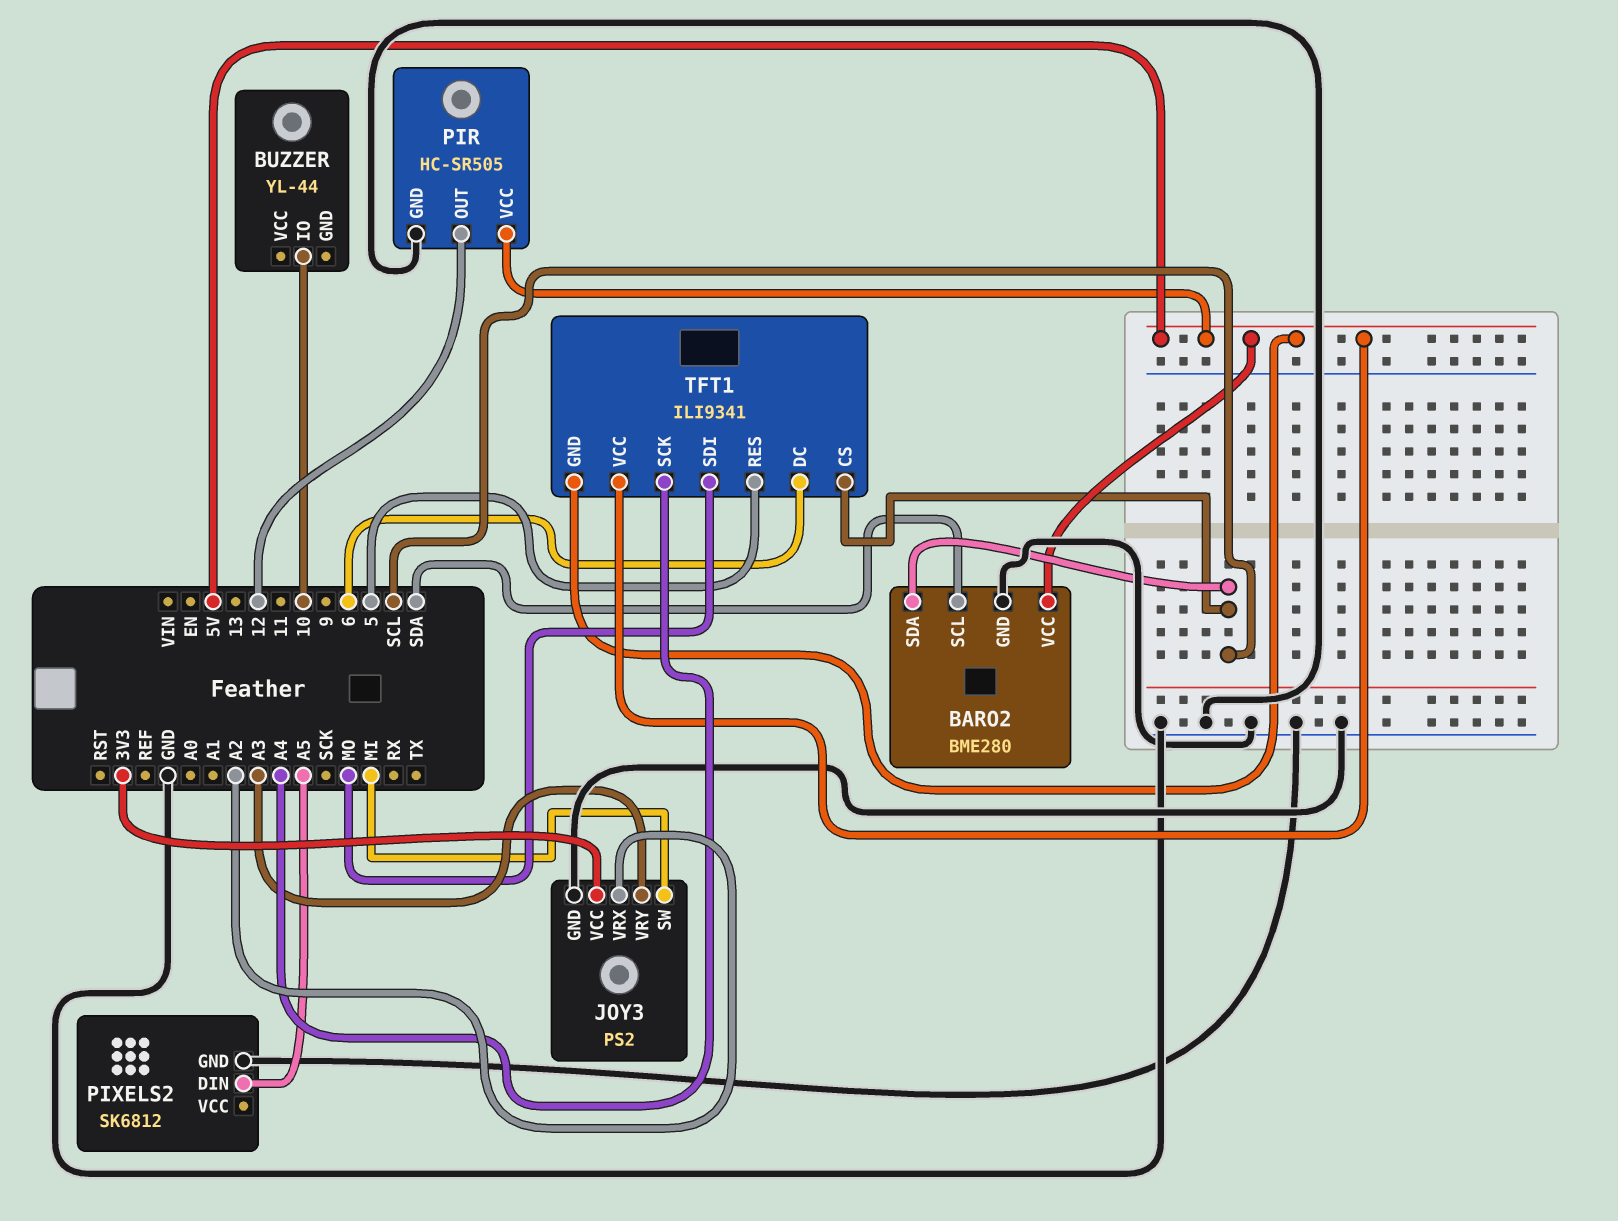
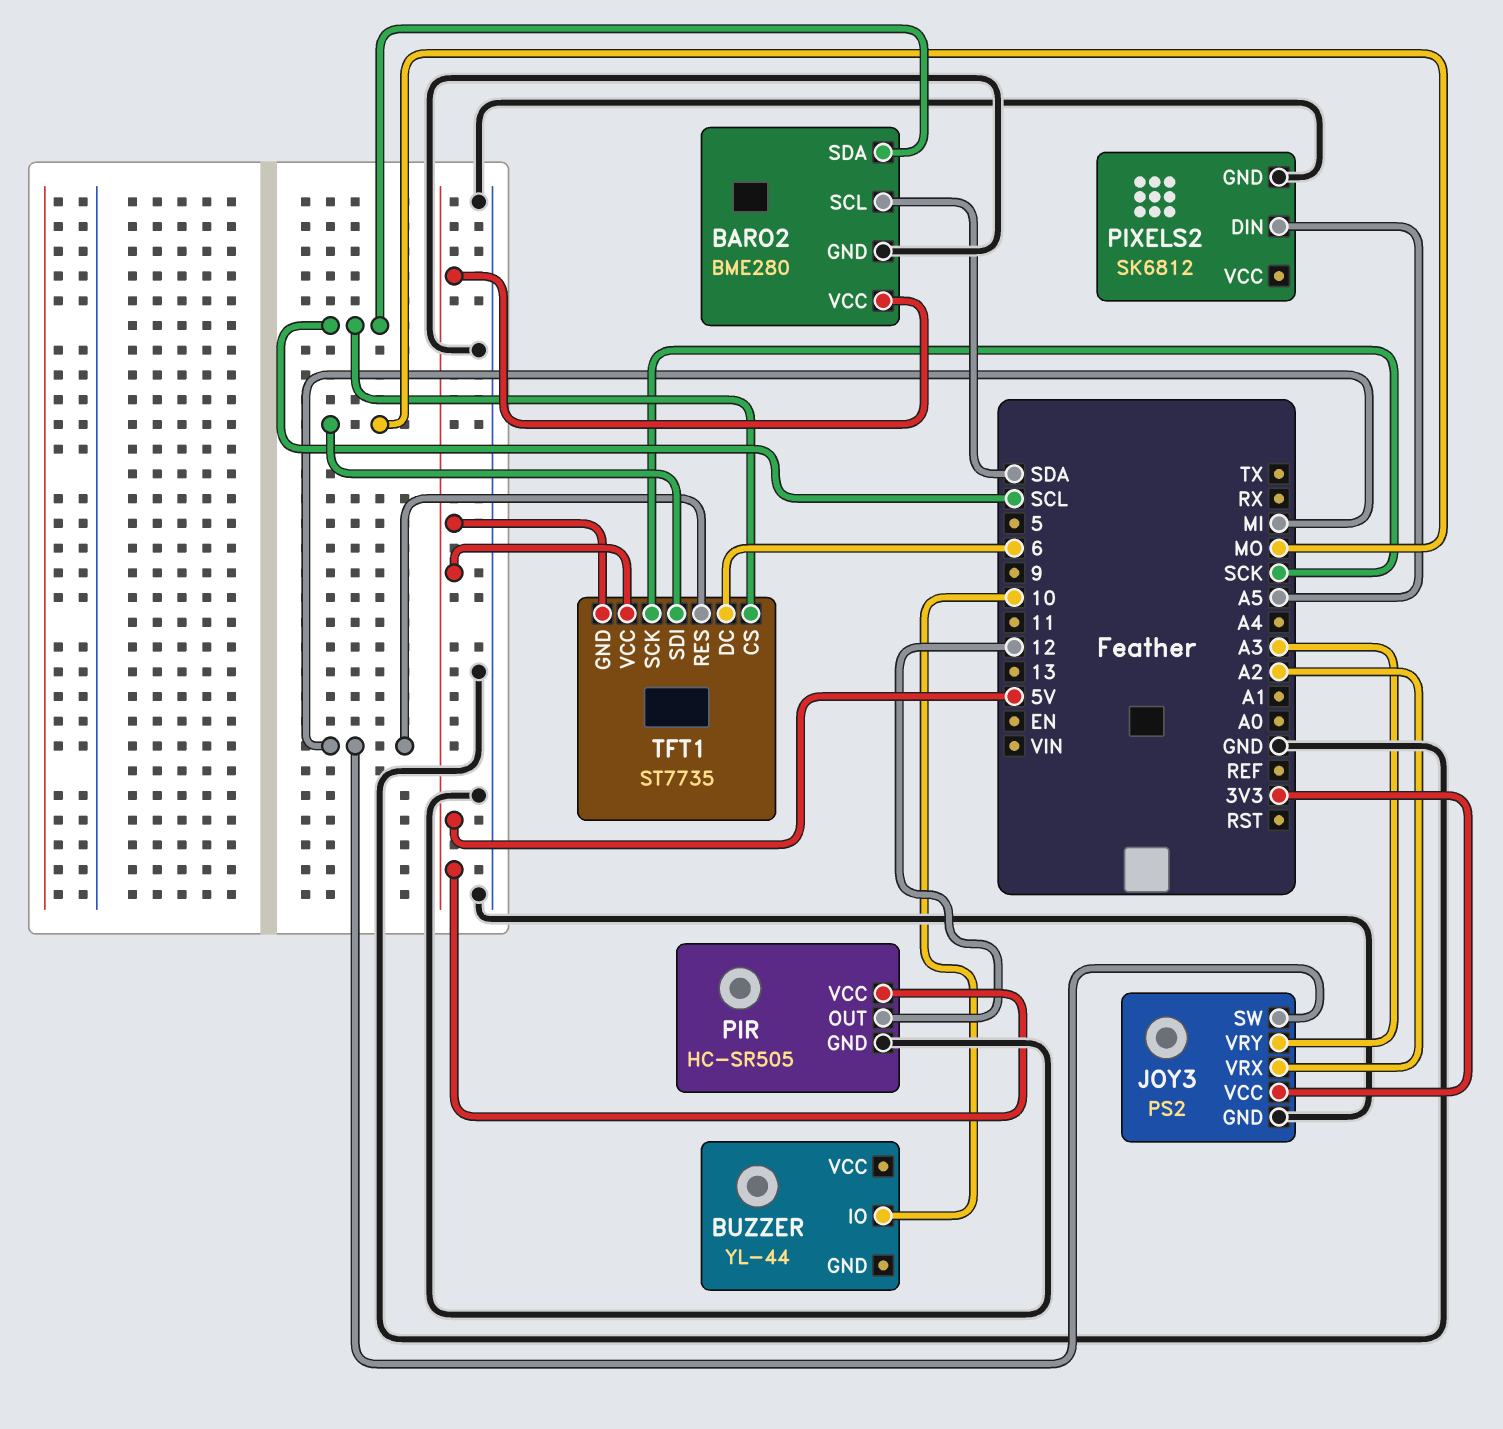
TFT1: ILI9341 -> ST7735
TFT1 pin RES: 5 -> MI
TFT1 pin SCK: A4 -> SCK

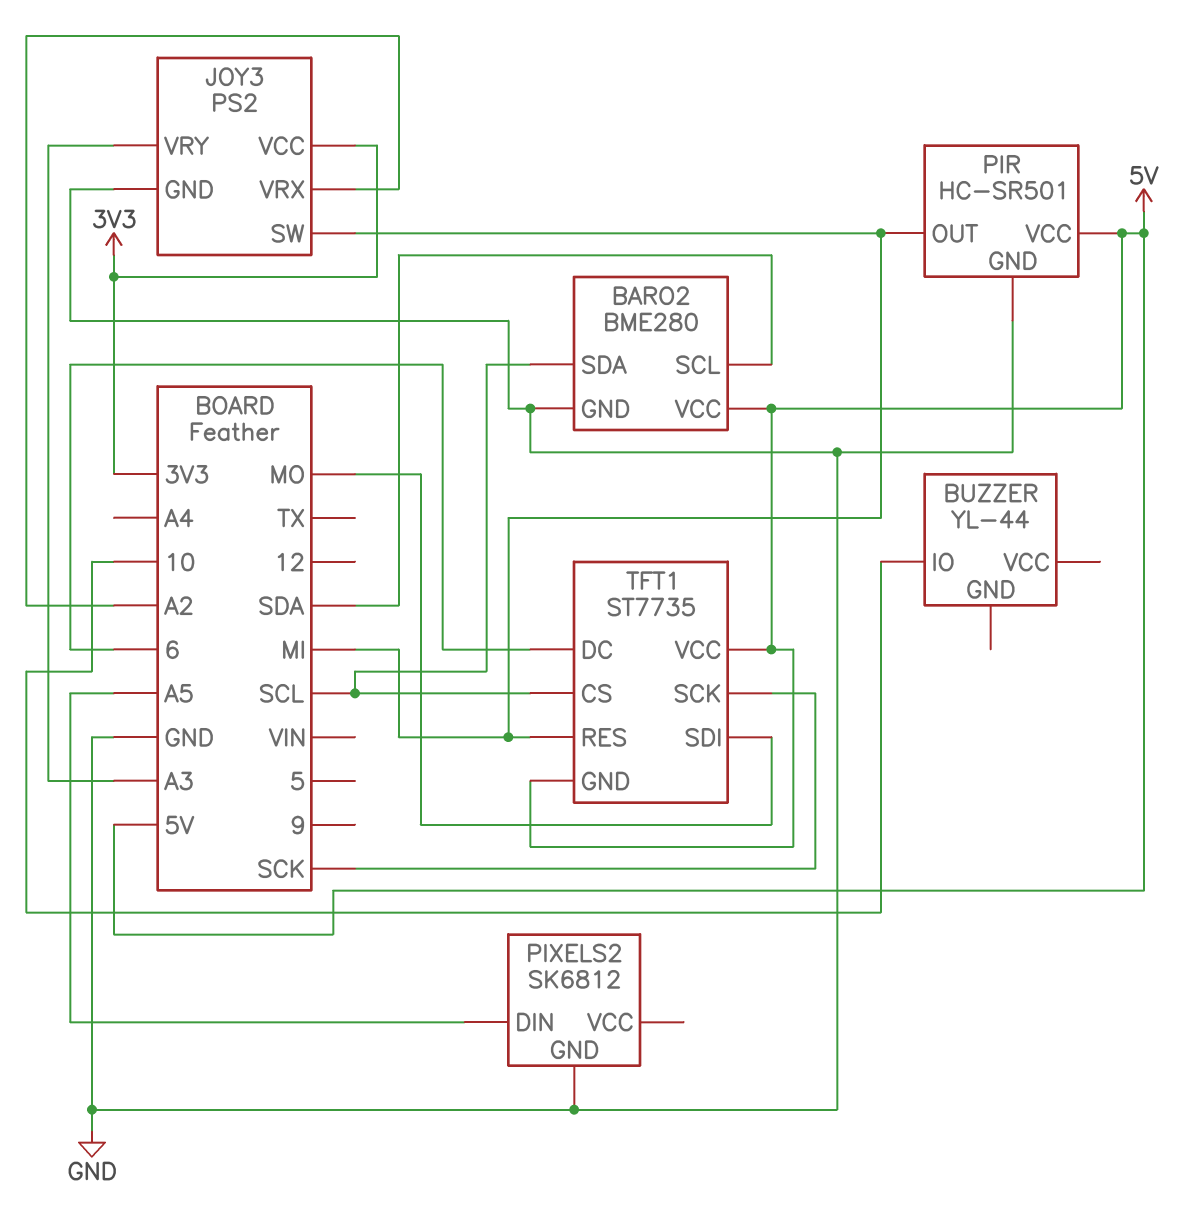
PIR: HC-SR505 -> HC-SR501
PIR pin OUT: 12 -> MI

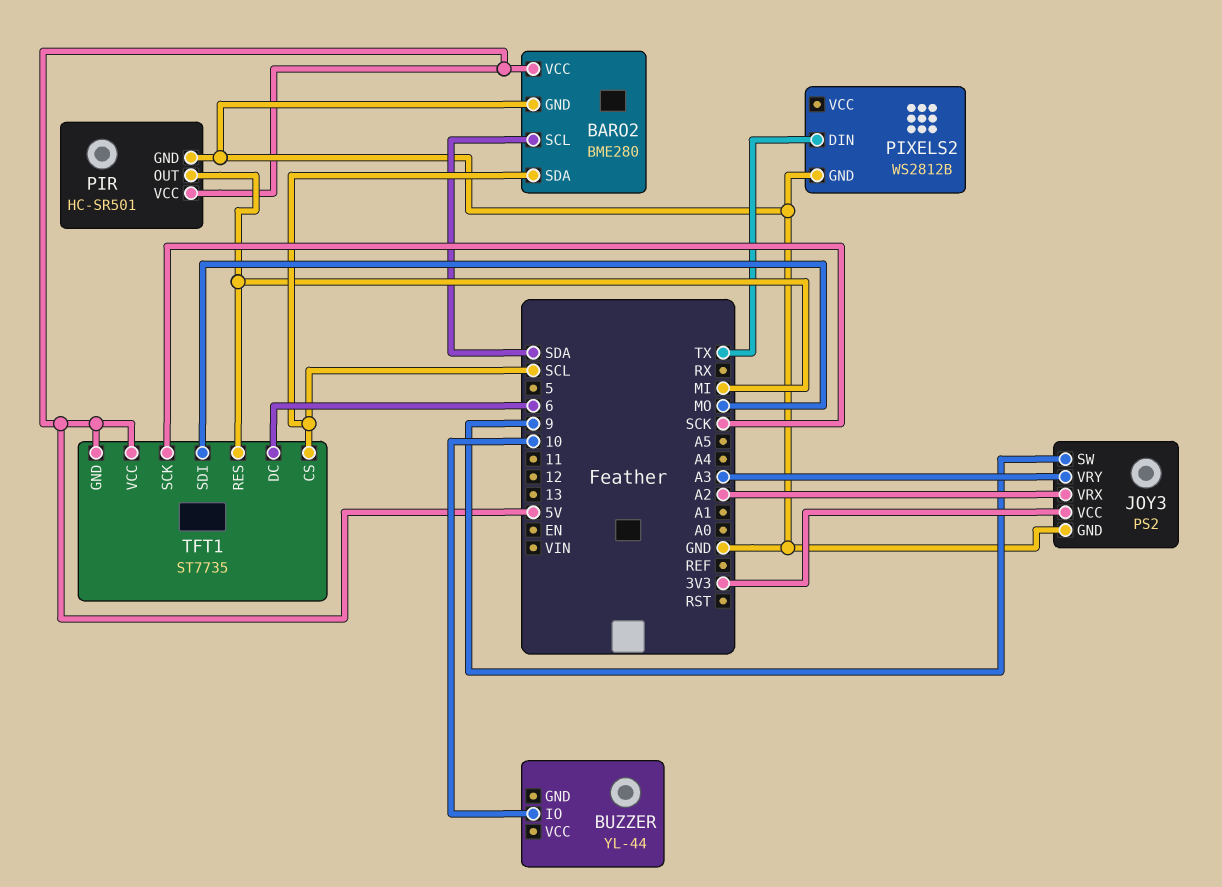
JOY3 pin SW: MI -> 9
PIXELS2: SK6812 -> WS2812B
PIXELS2 pin DIN: A5 -> TX

